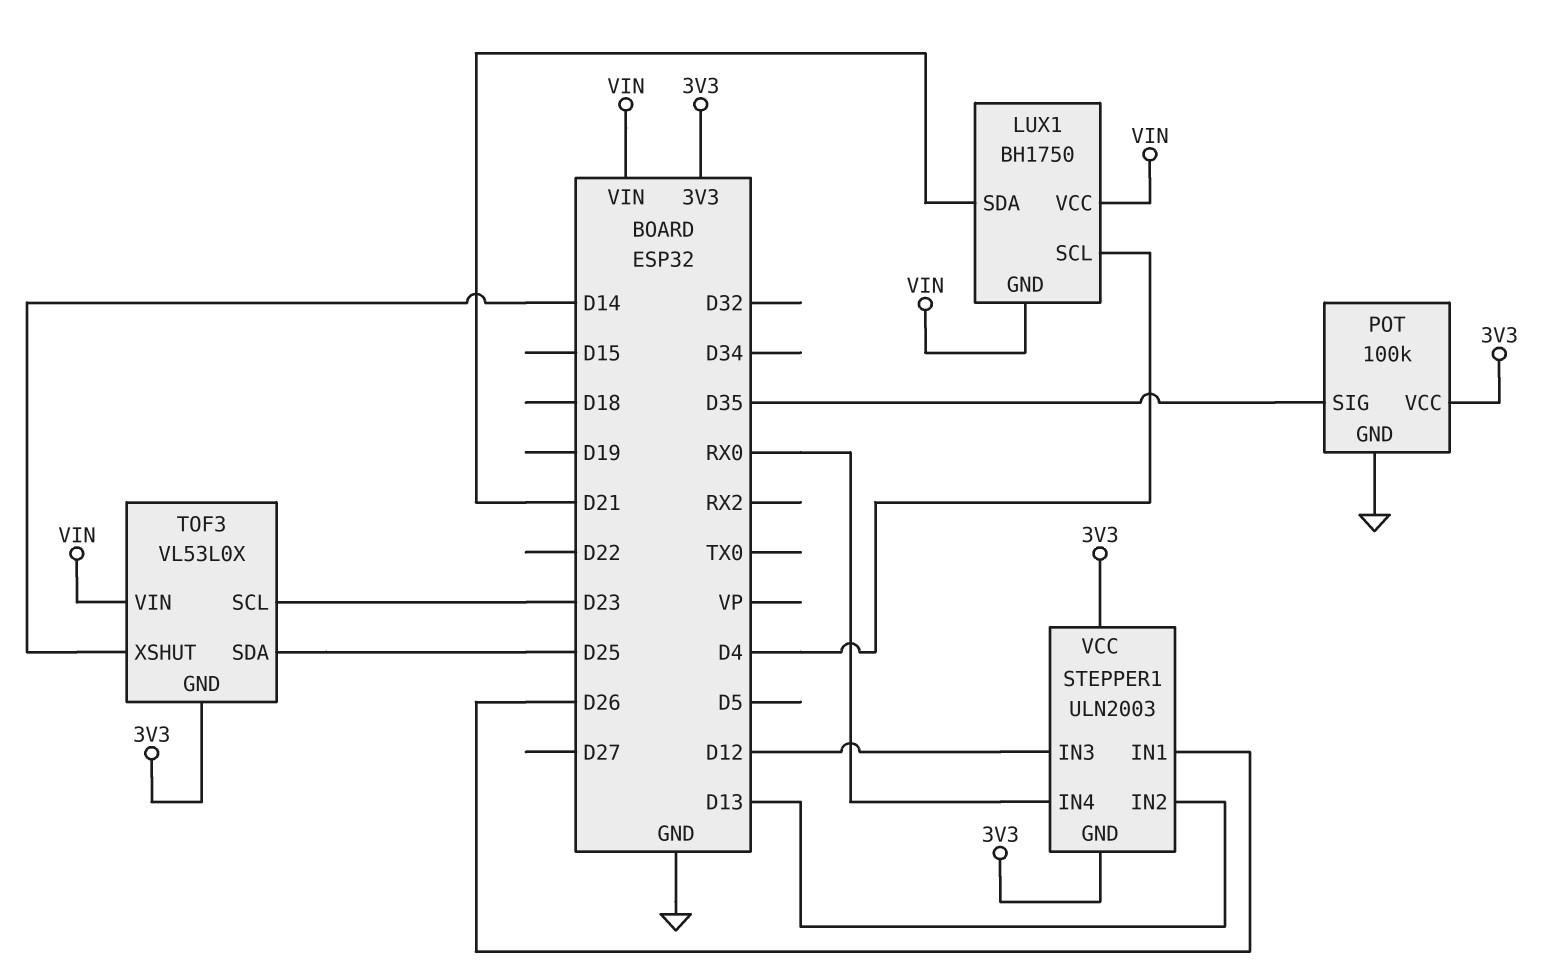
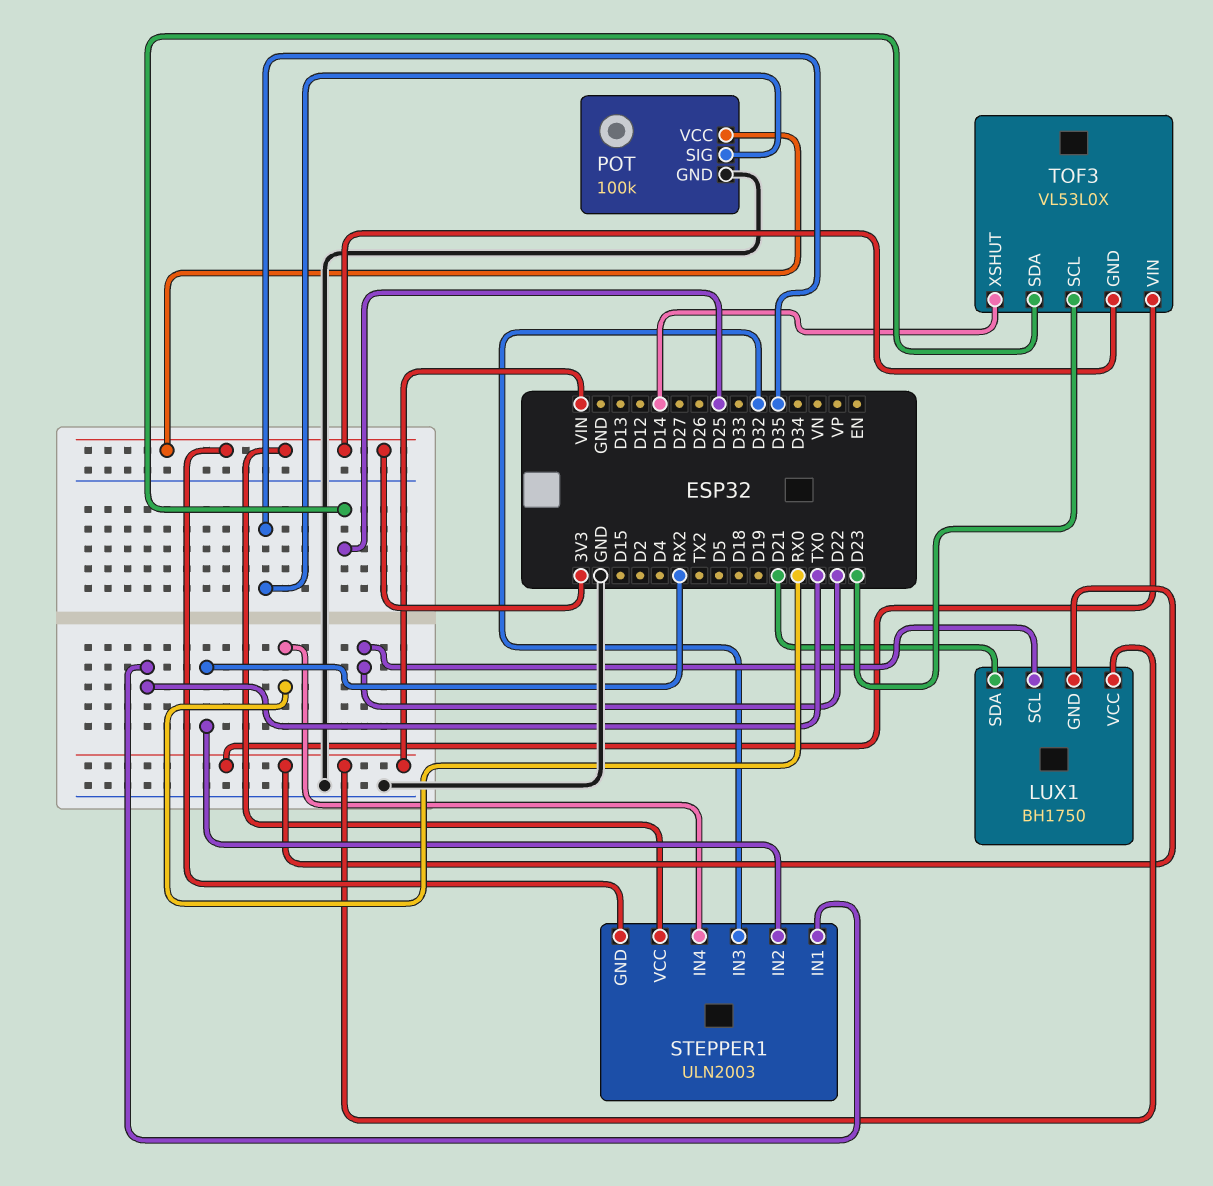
LUX1 pin SCL: D4 -> D22
STEPPER1 pin IN1: D26 -> TX0
STEPPER1 pin IN2: D13 -> RX2
STEPPER1 pin IN3: D12 -> D32

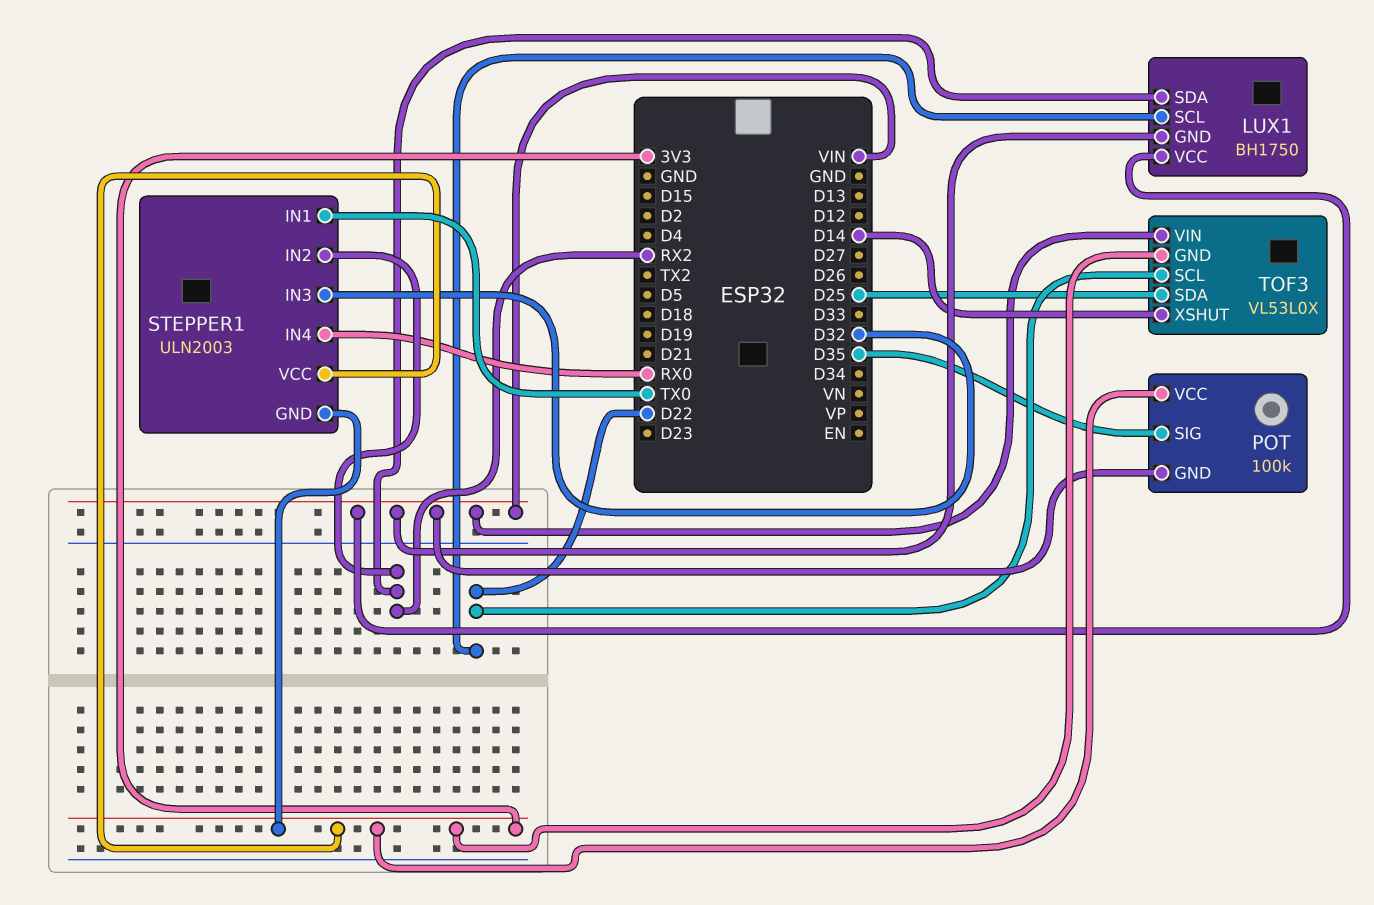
LUX1 pin SDA: D21 -> RX2
POT pin GND: GND -> VIN
TOF3 pin SCL: D23 -> D22

